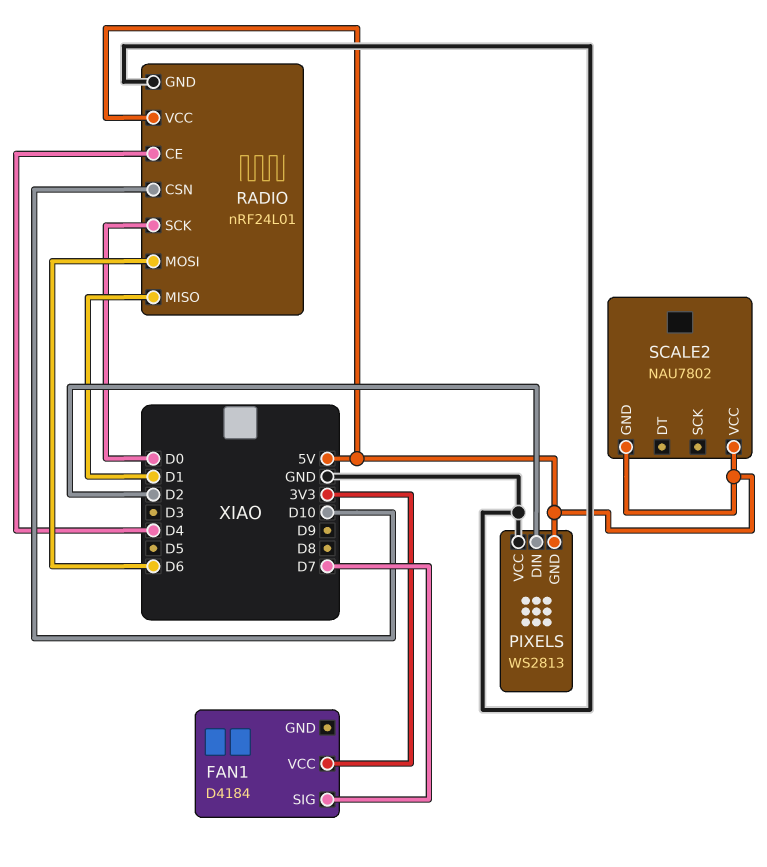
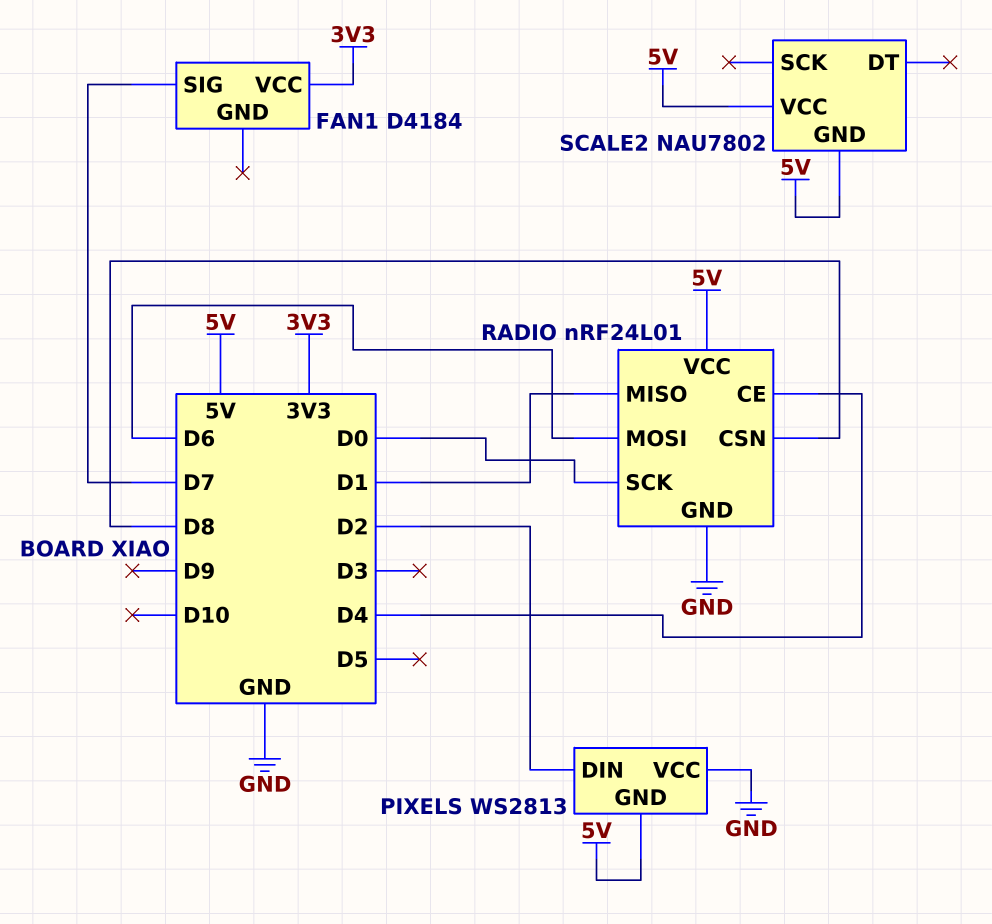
RADIO pin CSN: D10 -> D8

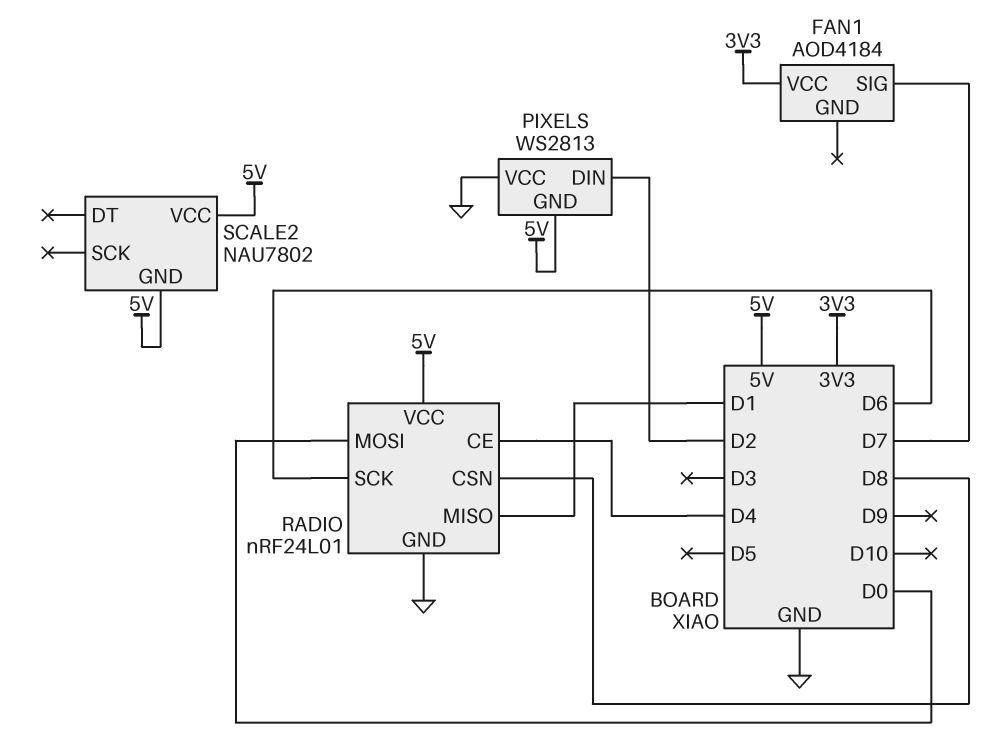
FAN1: D4184 -> AOD4184
RADIO pin MOSI: D6 -> D0
RADIO pin SCK: D0 -> D6

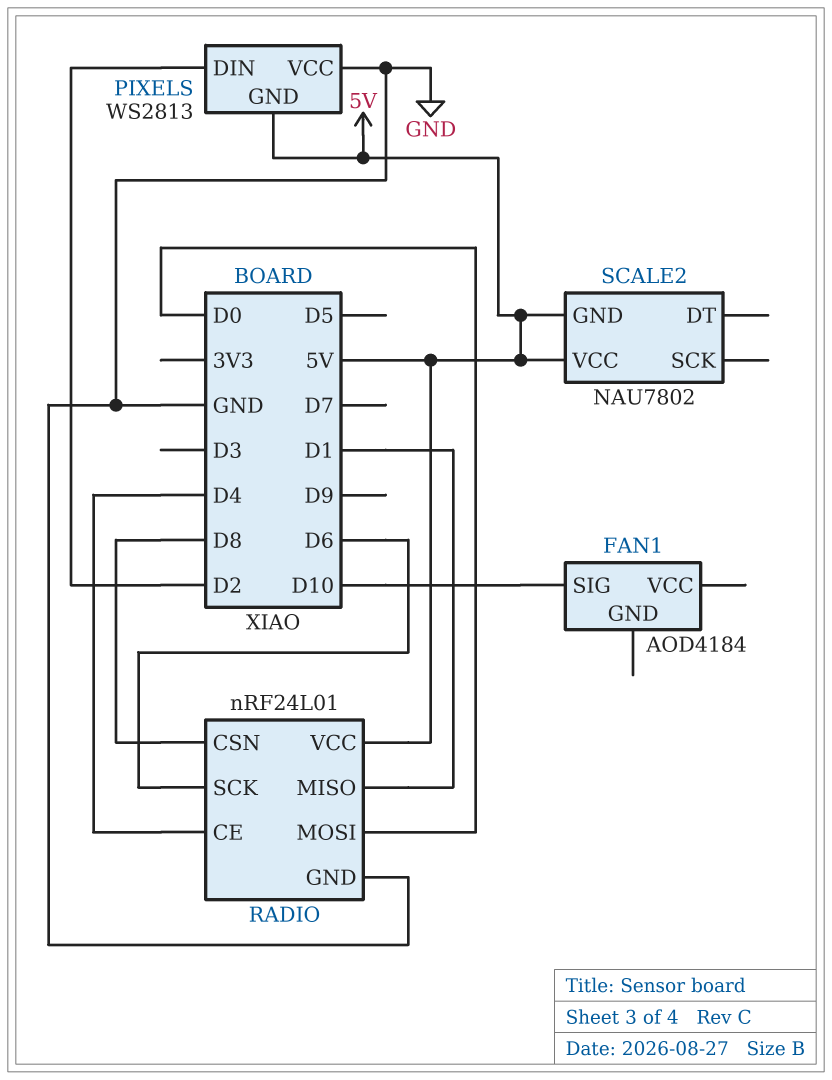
FAN1 pin SIG: D7 -> D10
FAN1 pin VCC: 3V3 -> none

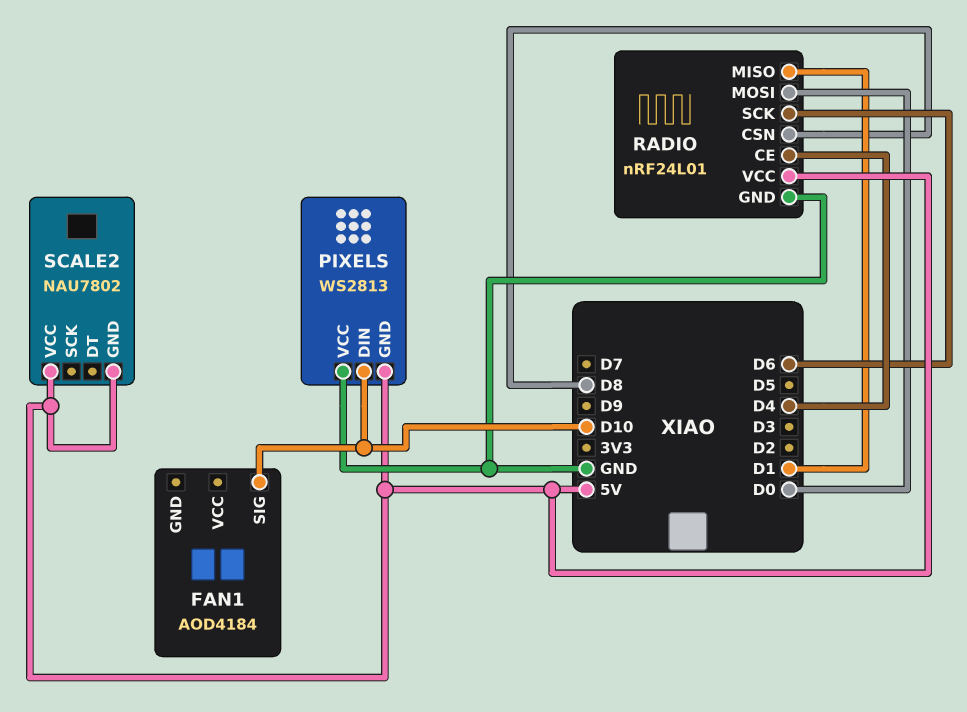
PIXELS pin DIN: D2 -> D10

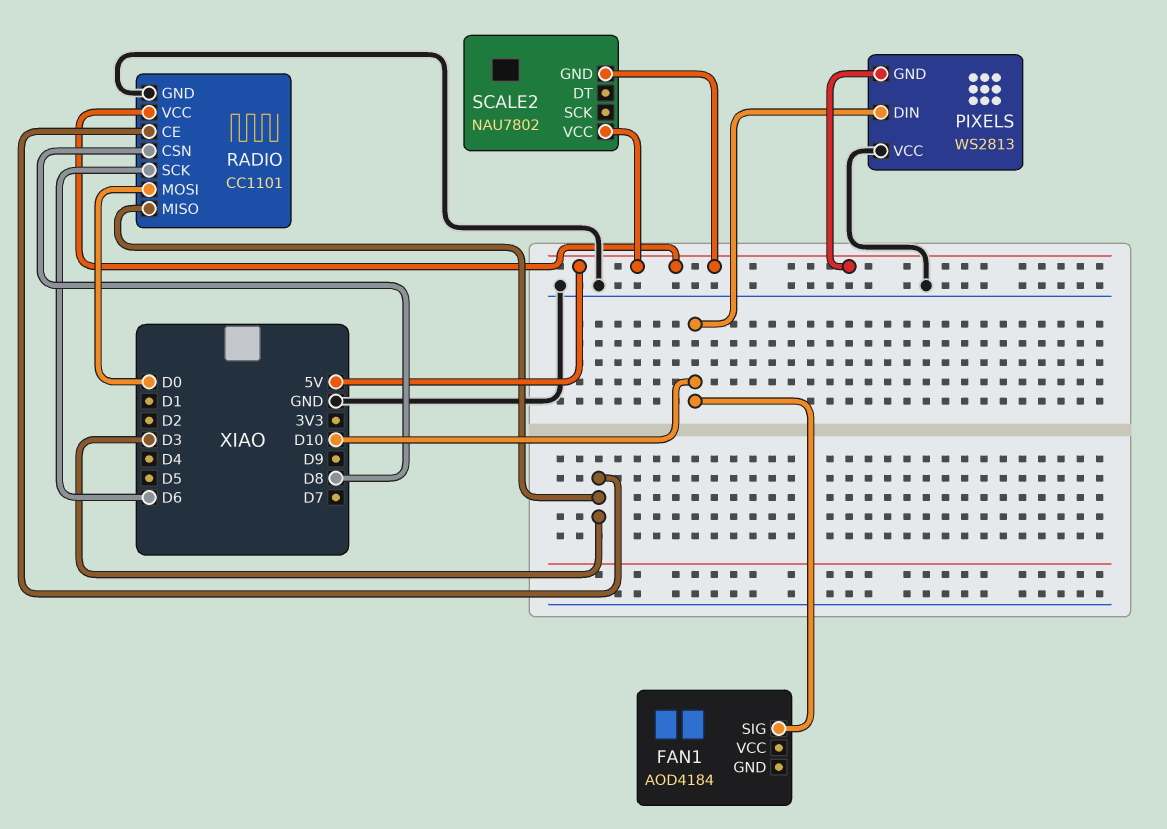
RADIO: nRF24L01 -> CC1101
RADIO pin CE: D4 -> D3
RADIO pin MISO: D1 -> D3

